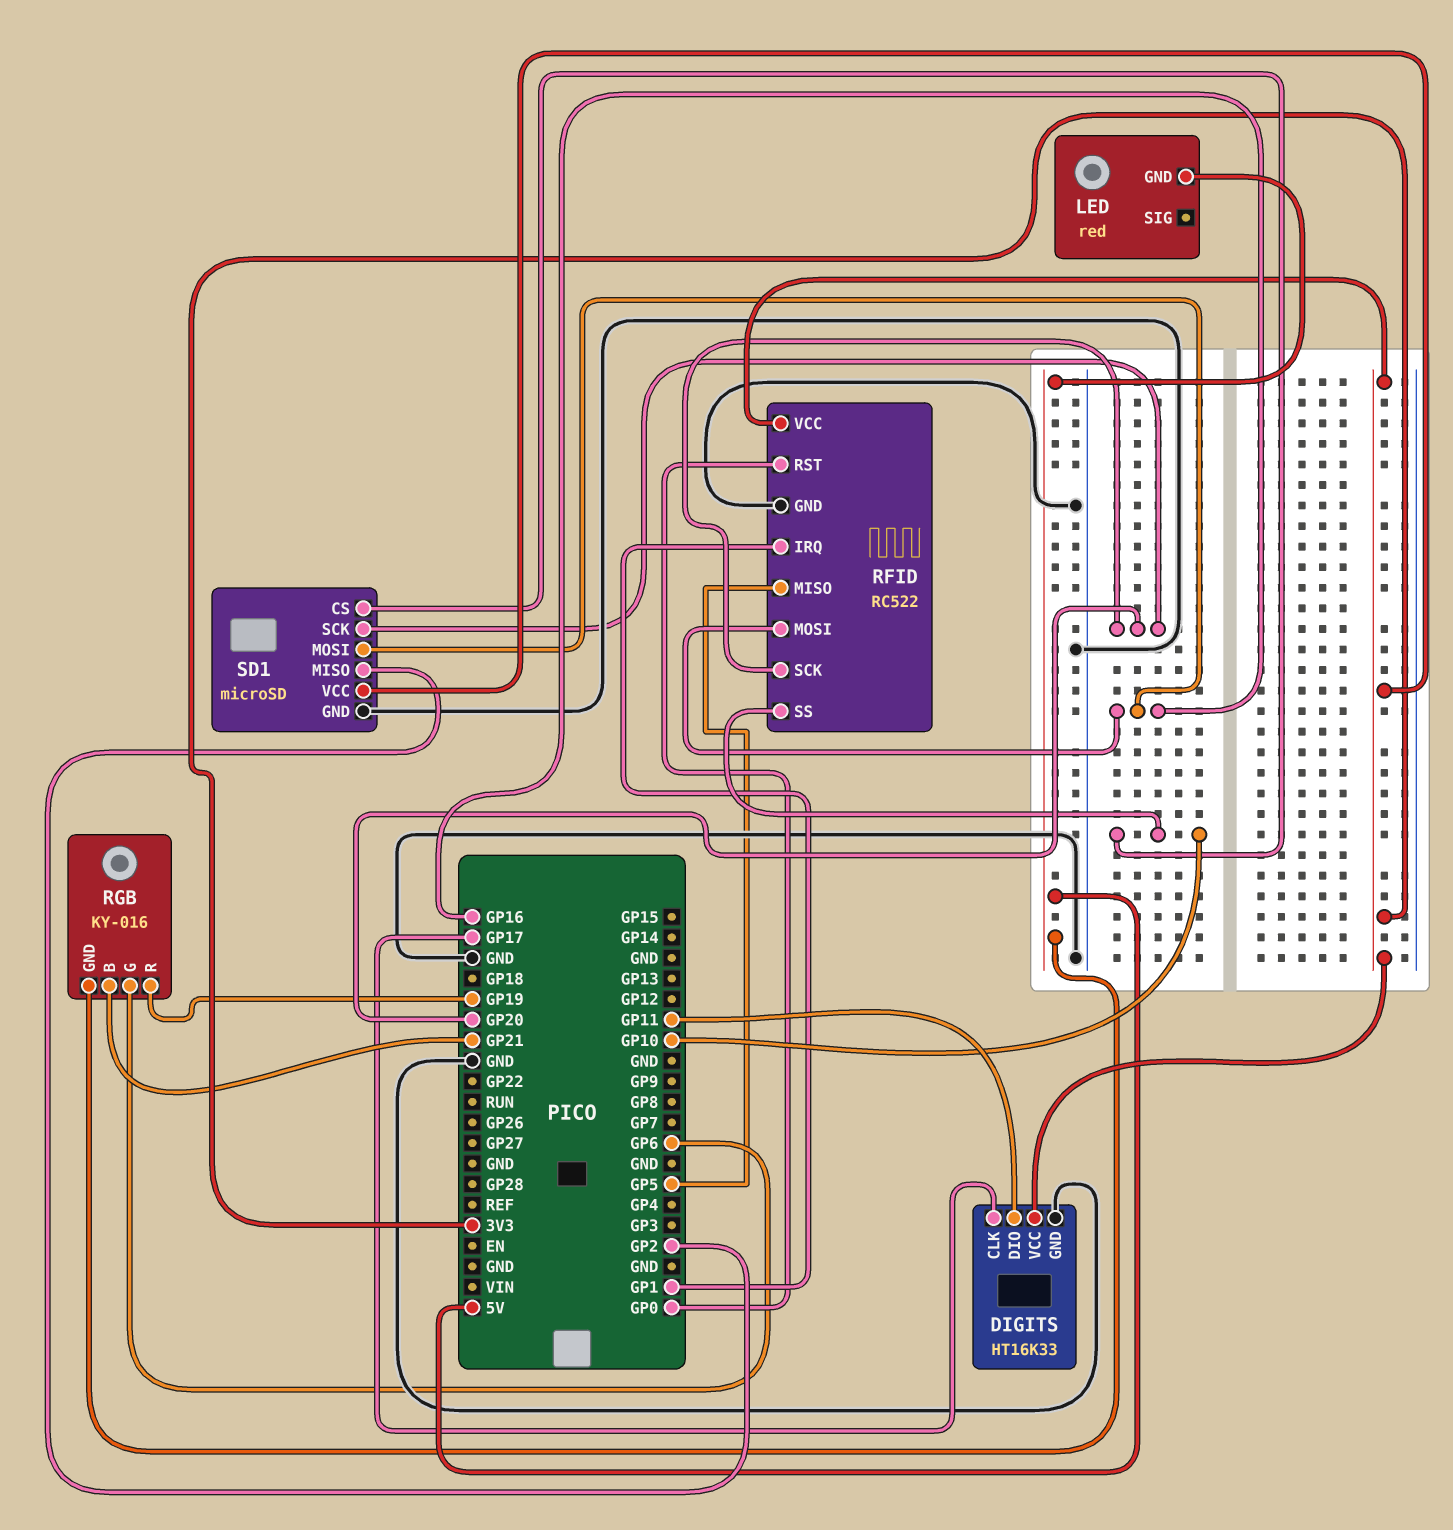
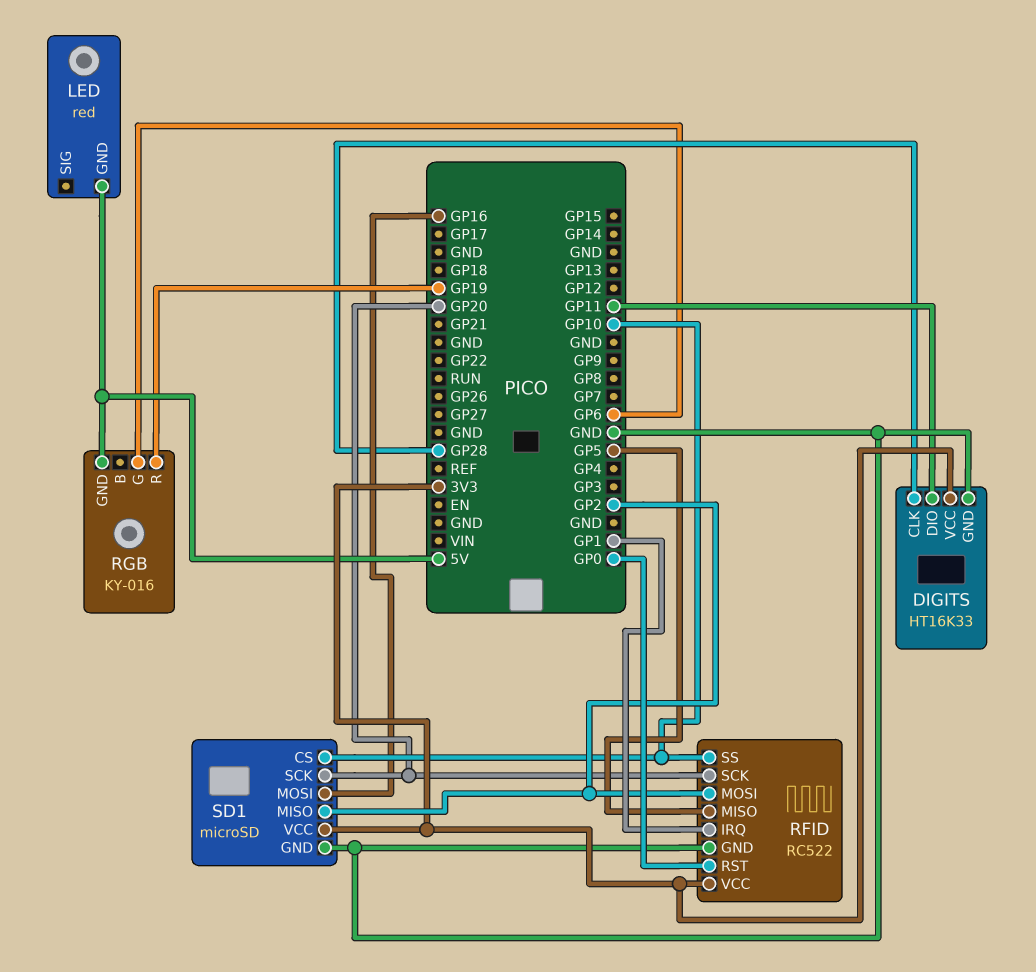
DIGITS pin CLK: GP17 -> GP28
RFID pin MOSI: GP16 -> GP2
RGB pin B: GP21 -> none

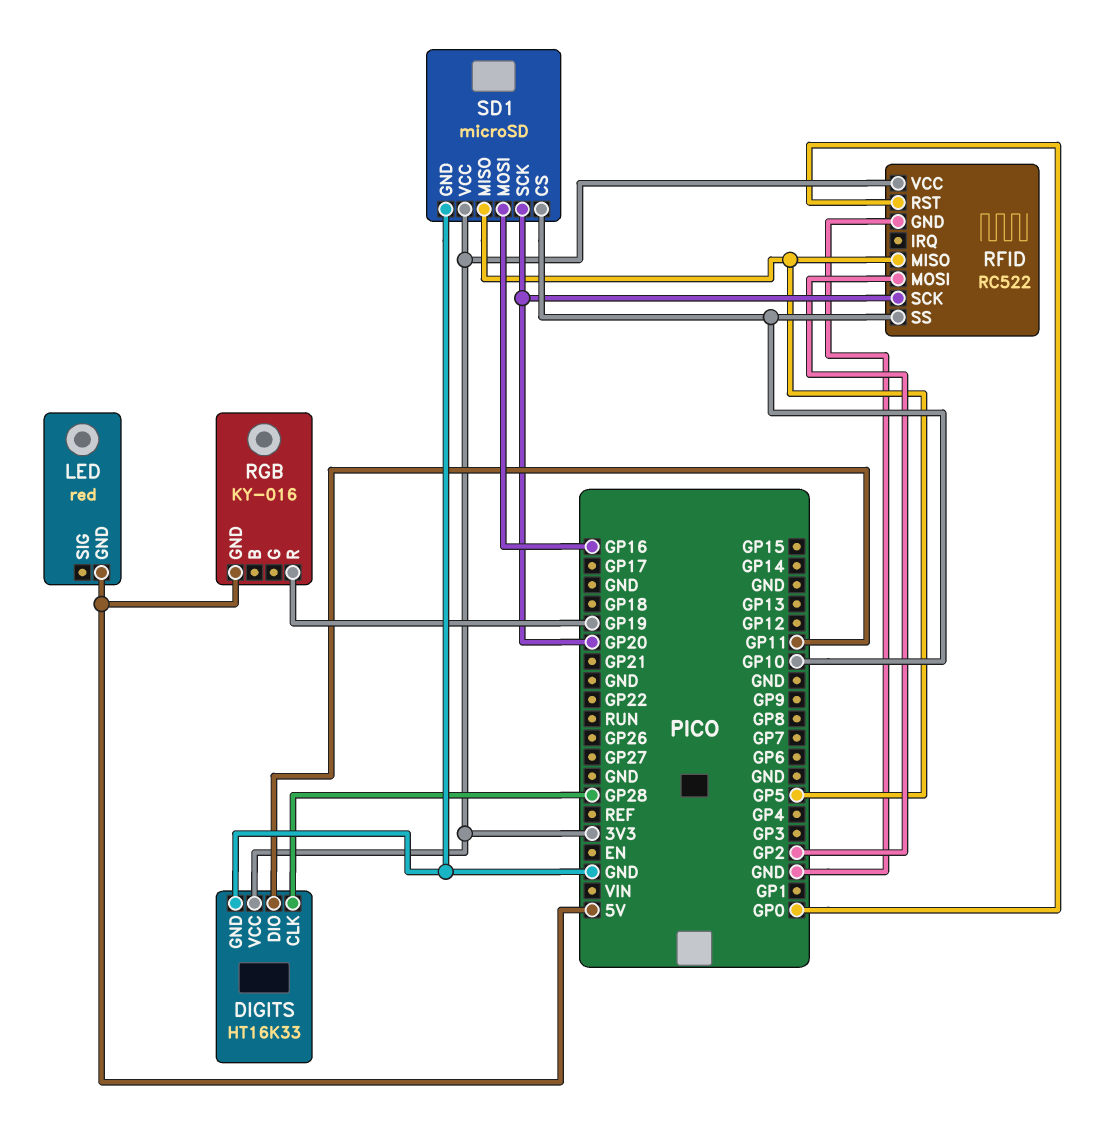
RFID pin IRQ: GP1 -> none
RGB pin G: GP6 -> none
SD1 pin MISO: GP2 -> GP5

